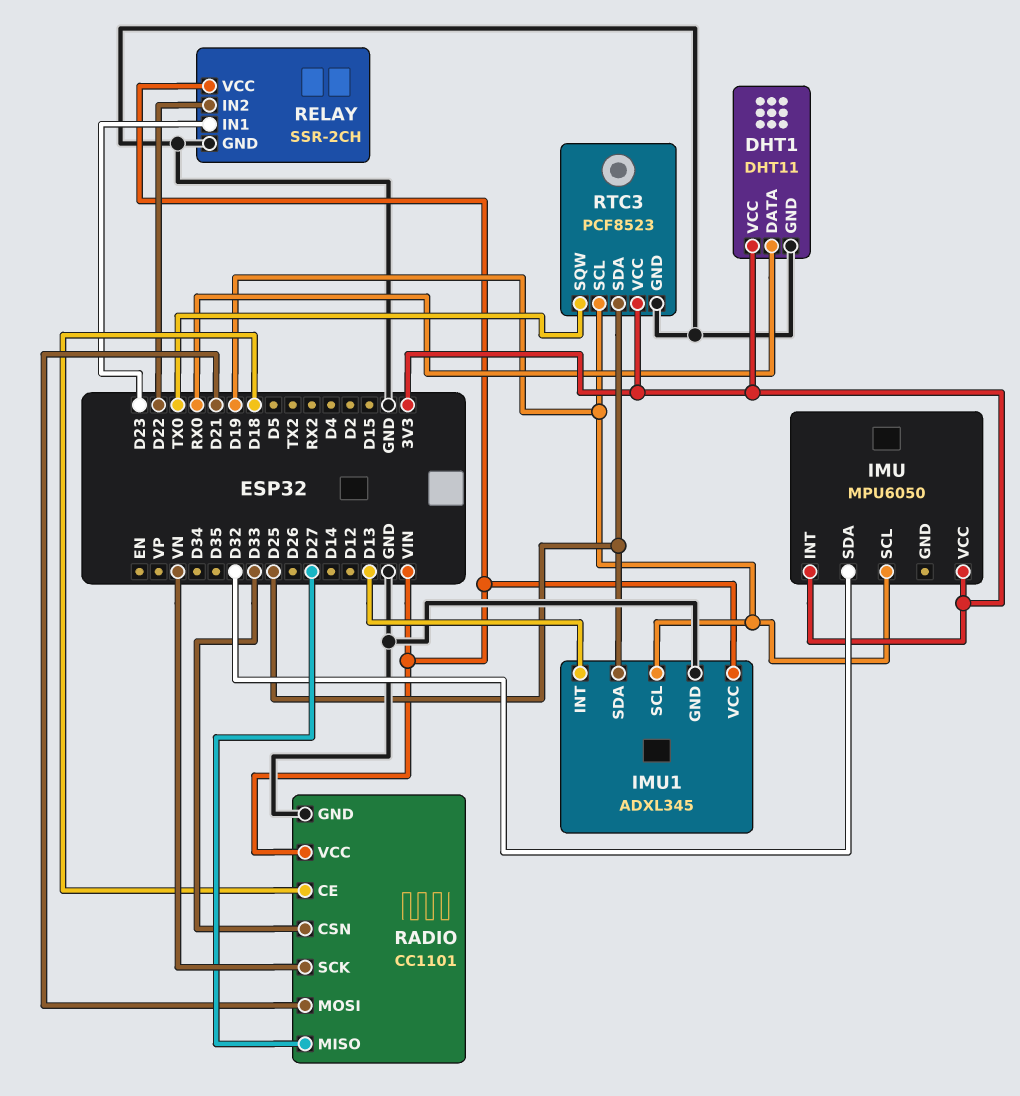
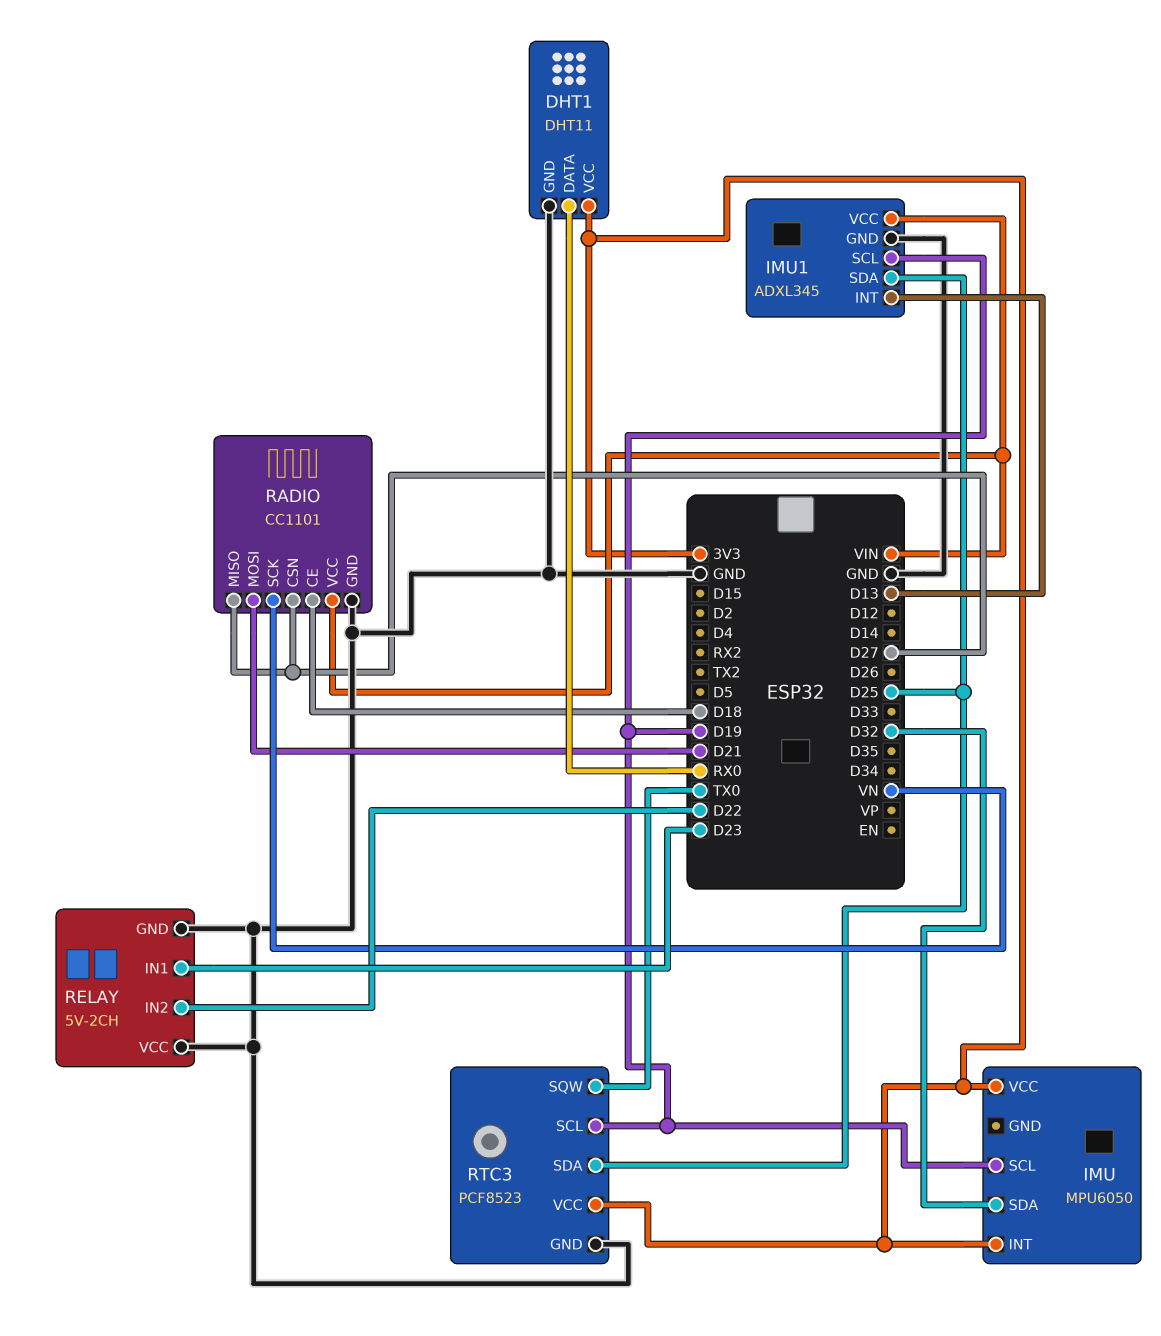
RADIO pin CSN: D33 -> D27
RELAY: SSR-2CH -> 5V-2CH
RELAY pin VCC: VIN -> GND

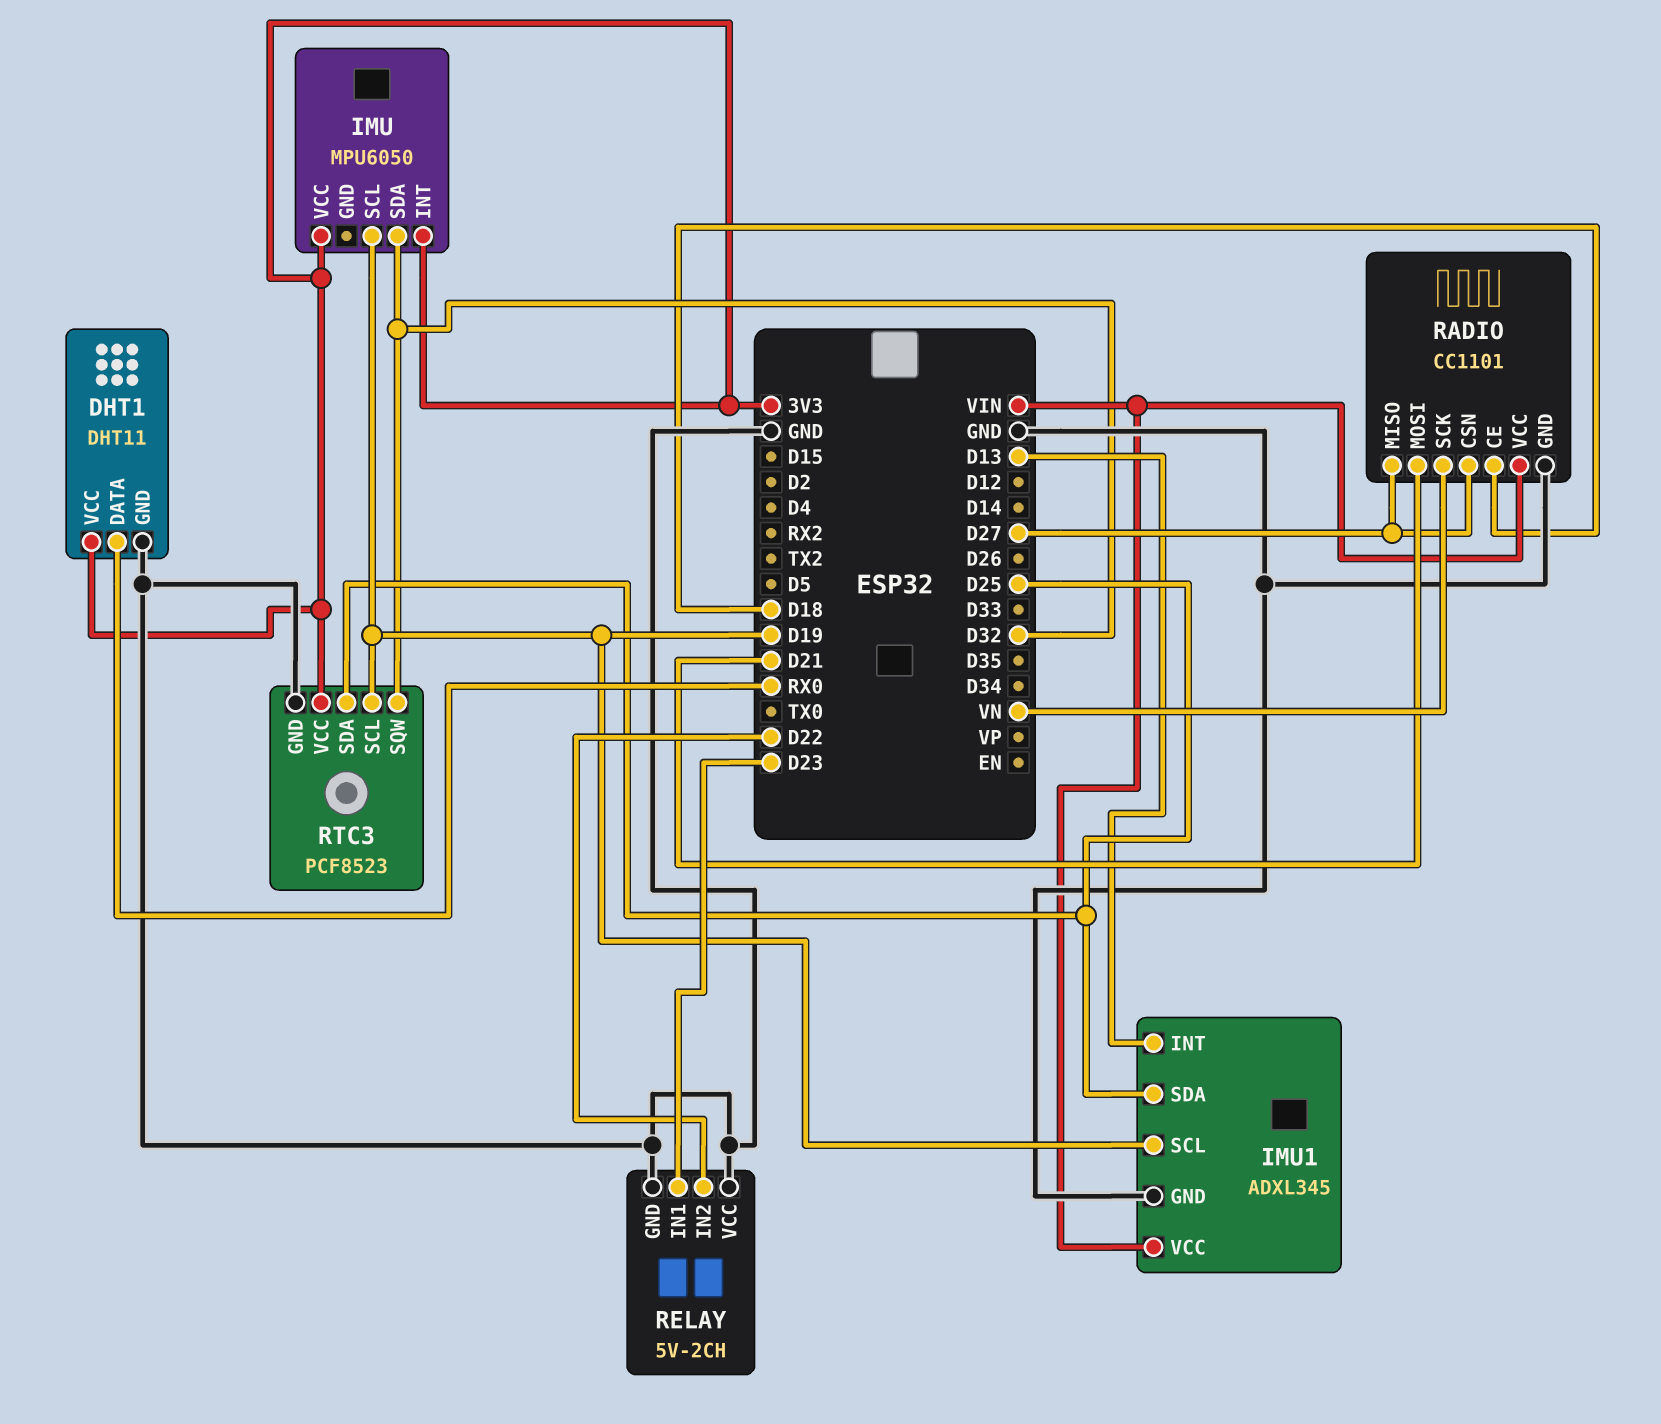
RTC3 pin SQW: TX0 -> D32

